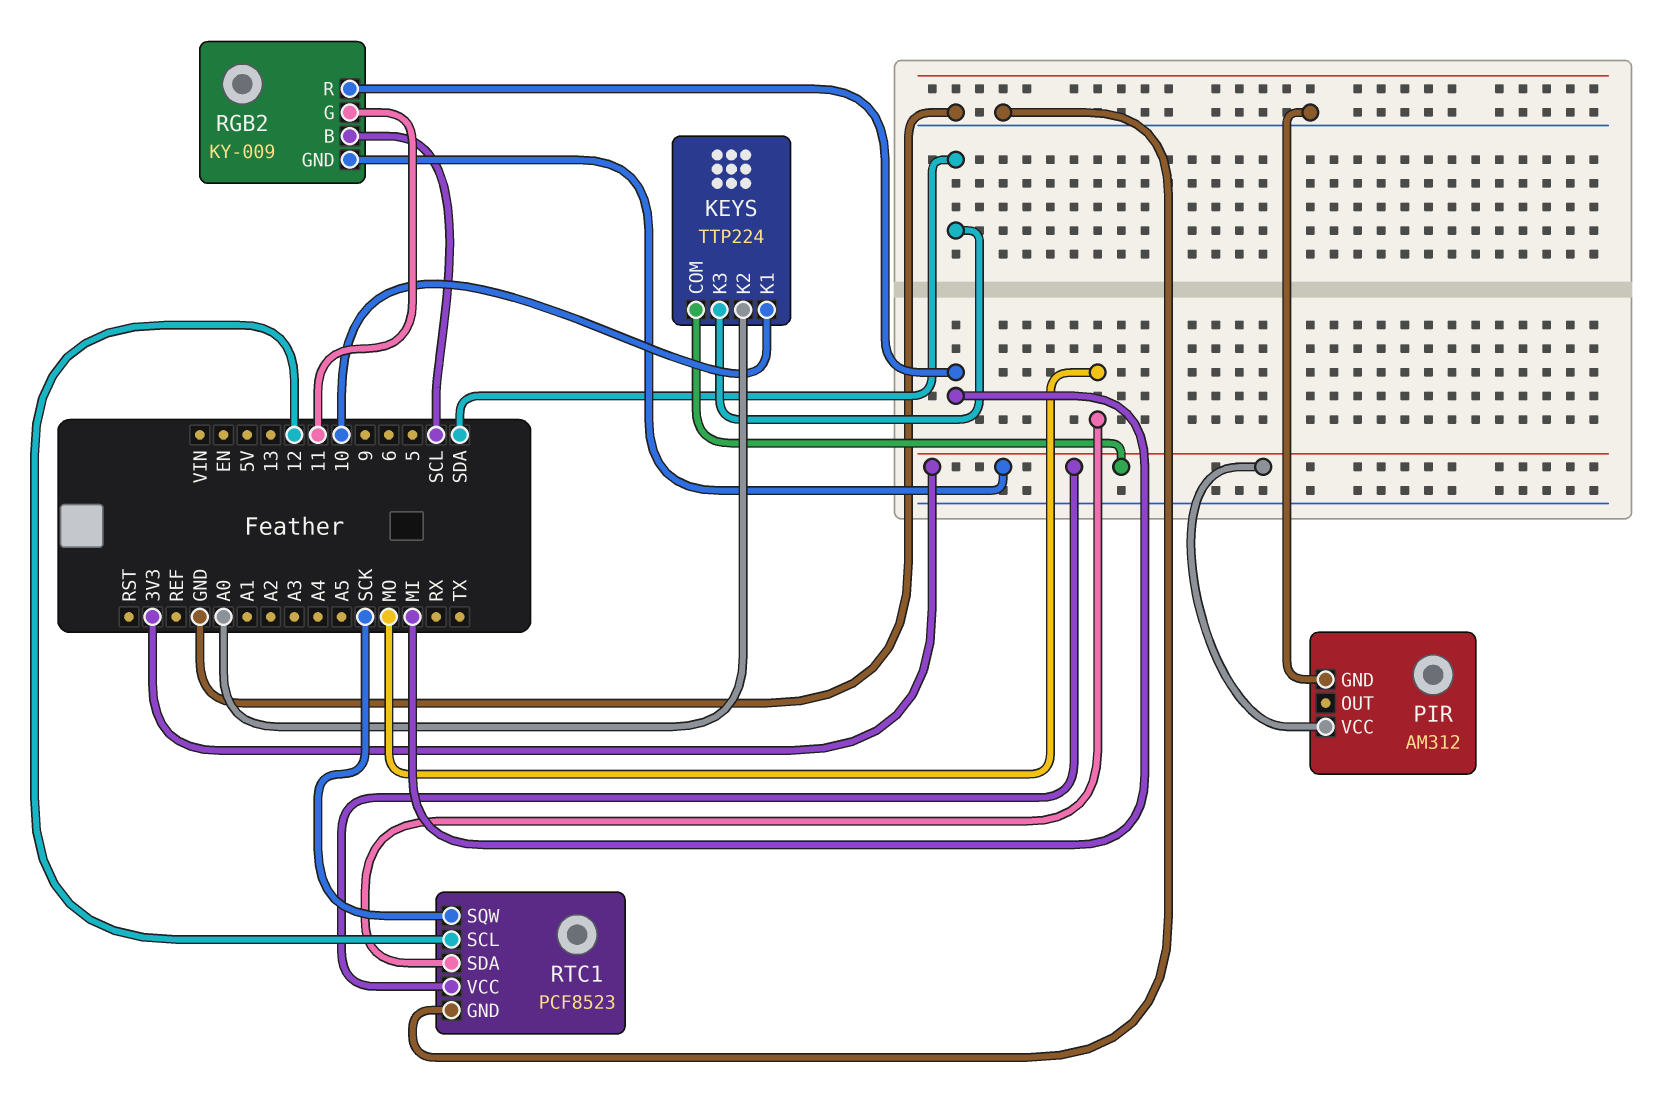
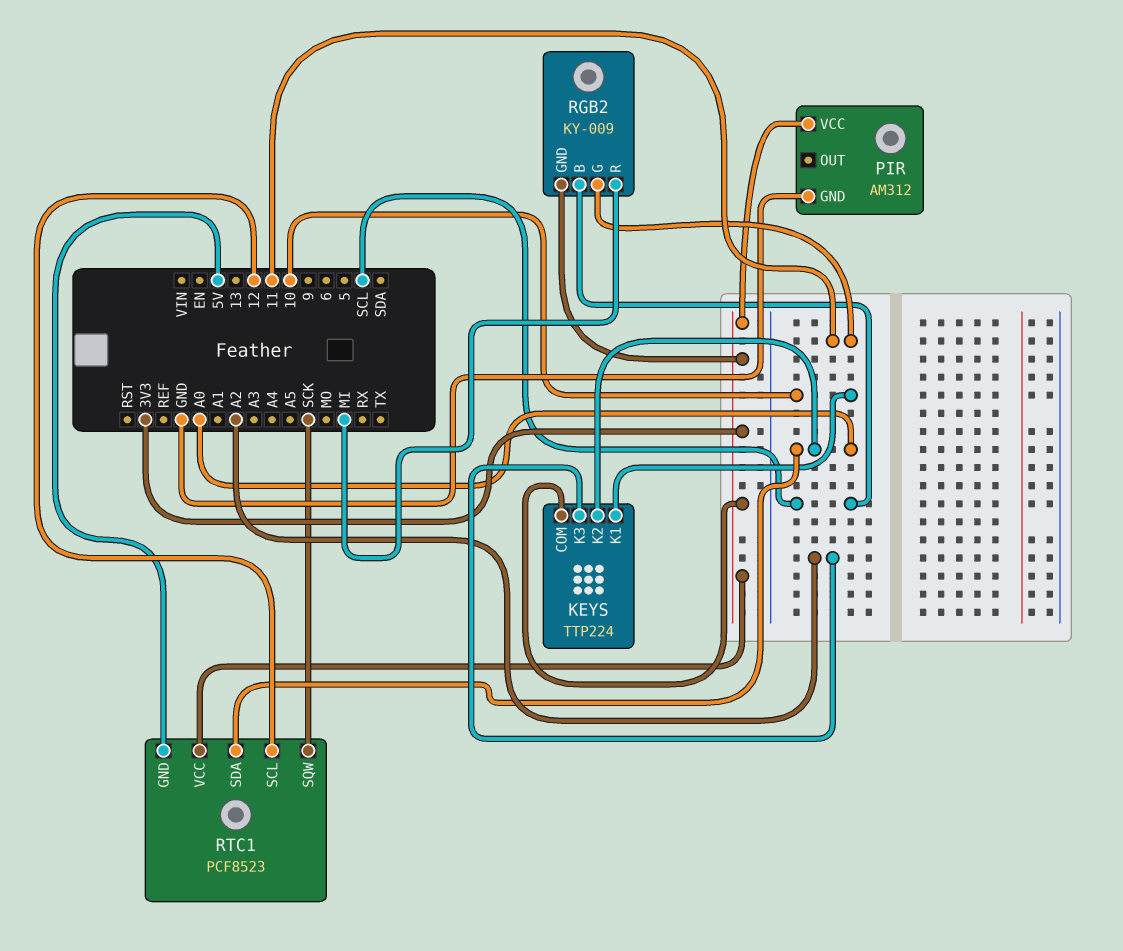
KEYS pin K3: SDA -> A2
RTC1 pin GND: GND -> 5V
RTC1 pin SDA: MO -> A0

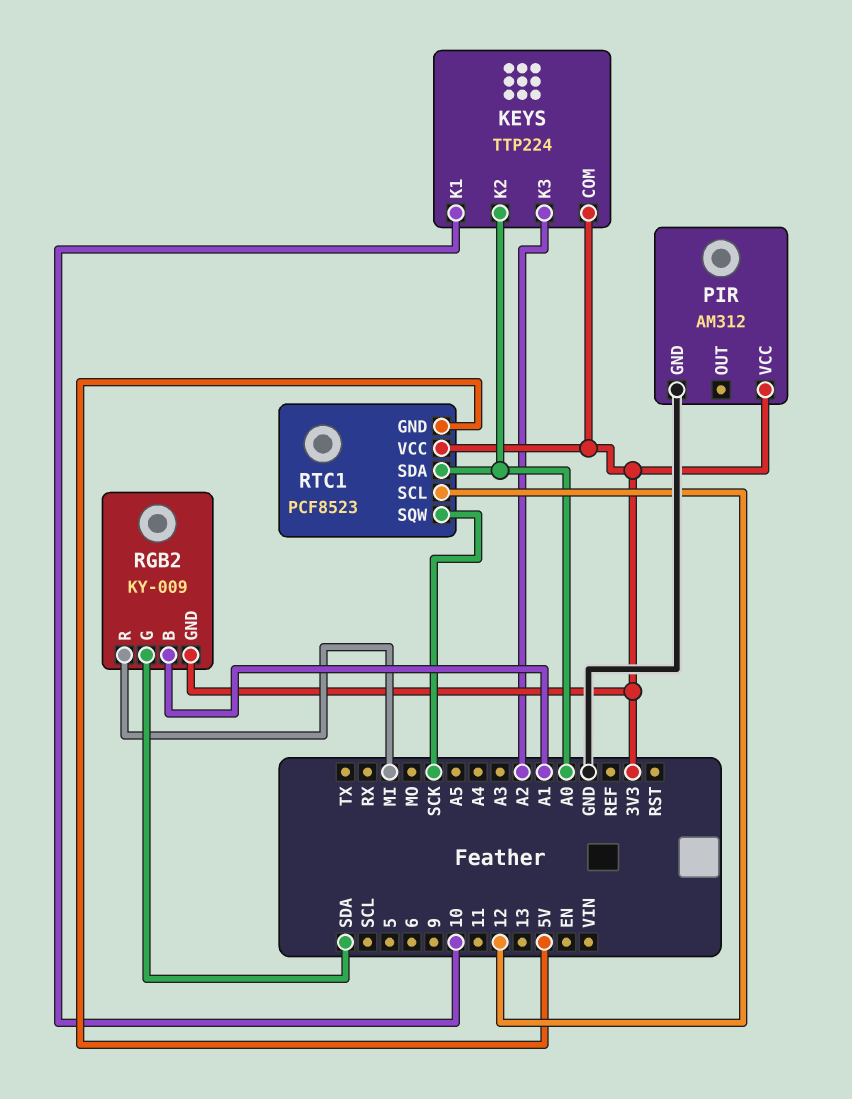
RGB2 pin B: SCL -> A1
RGB2 pin G: 11 -> SDA

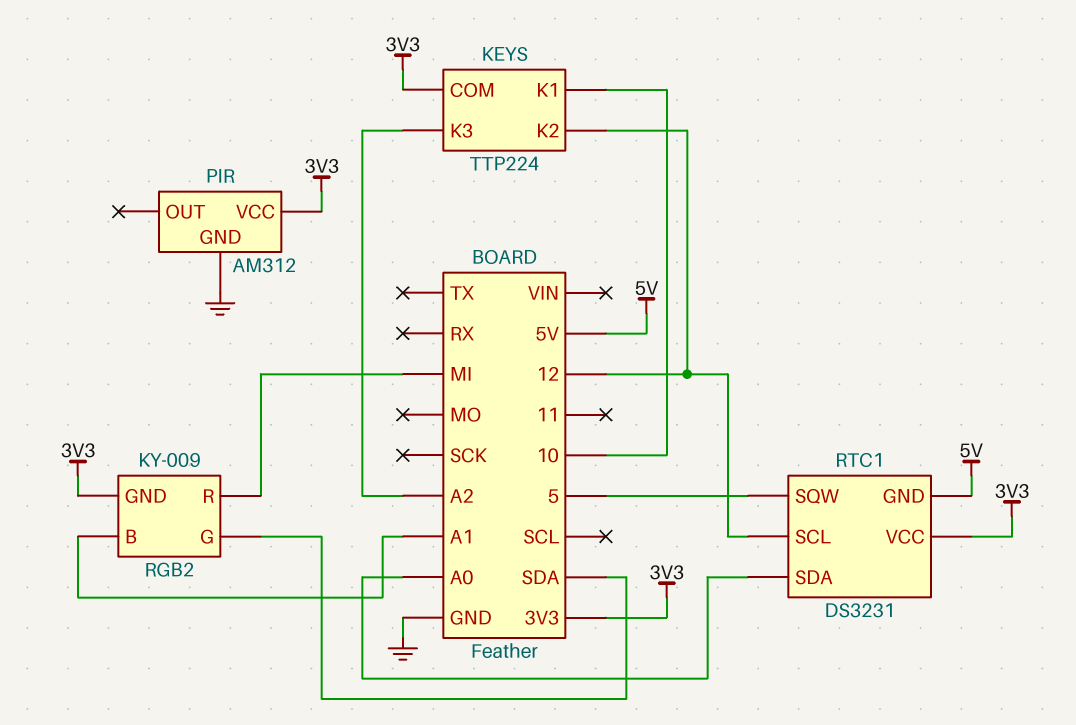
KEYS pin K2: A0 -> 12
RTC1: PCF8523 -> DS3231
RTC1 pin SQW: SCK -> 5

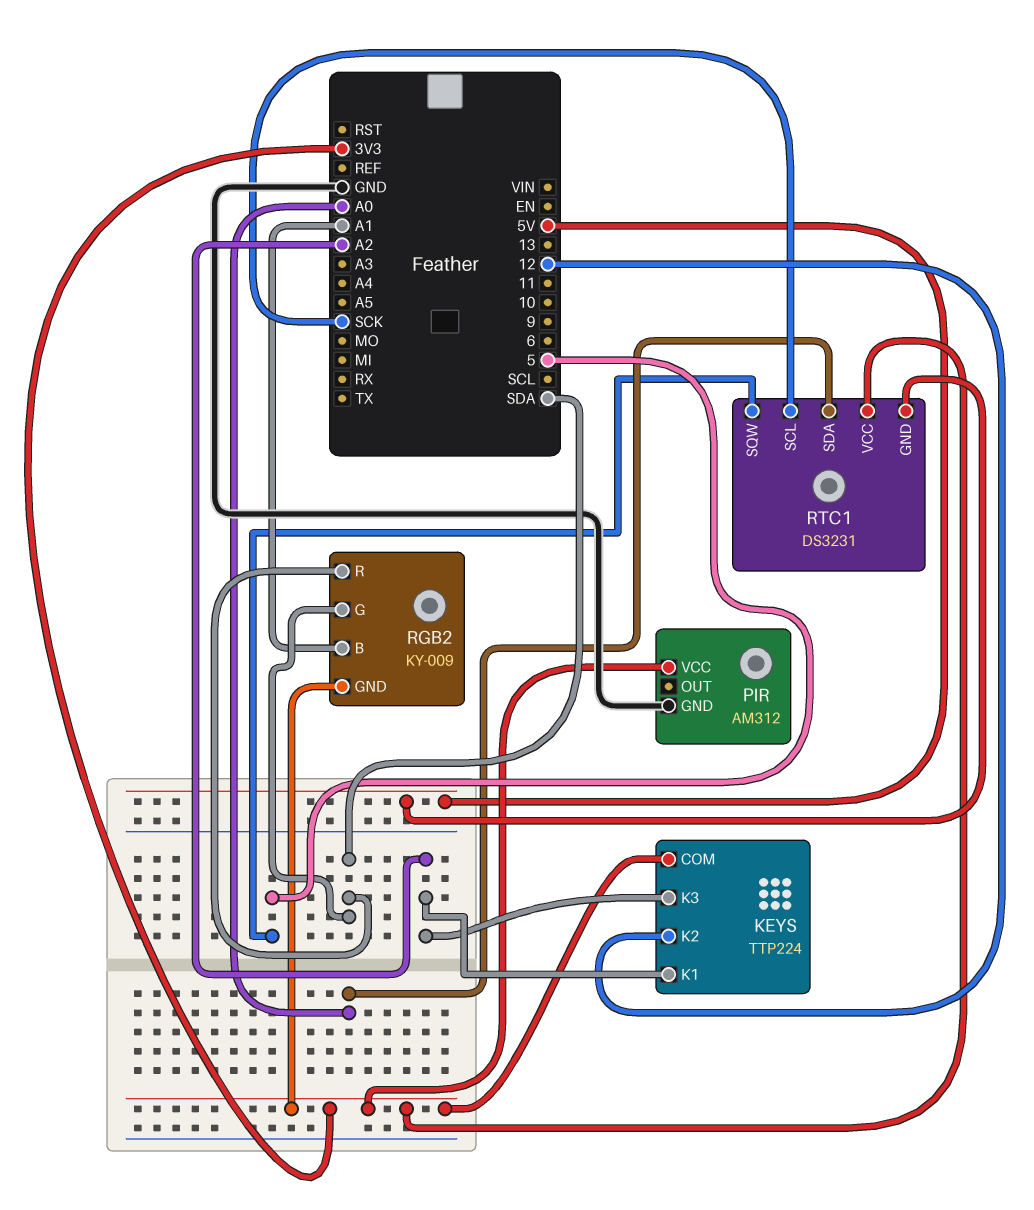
KEYS pin K1: 10 -> A2
RGB2 pin R: MI -> SDA
RTC1 pin SCL: 12 -> SCK

